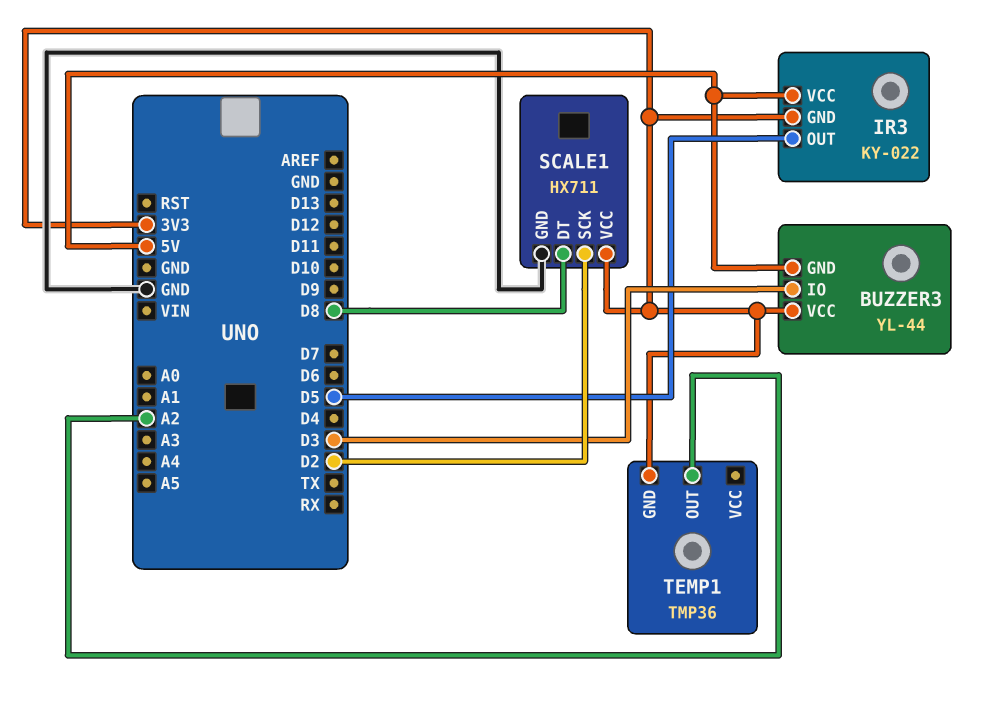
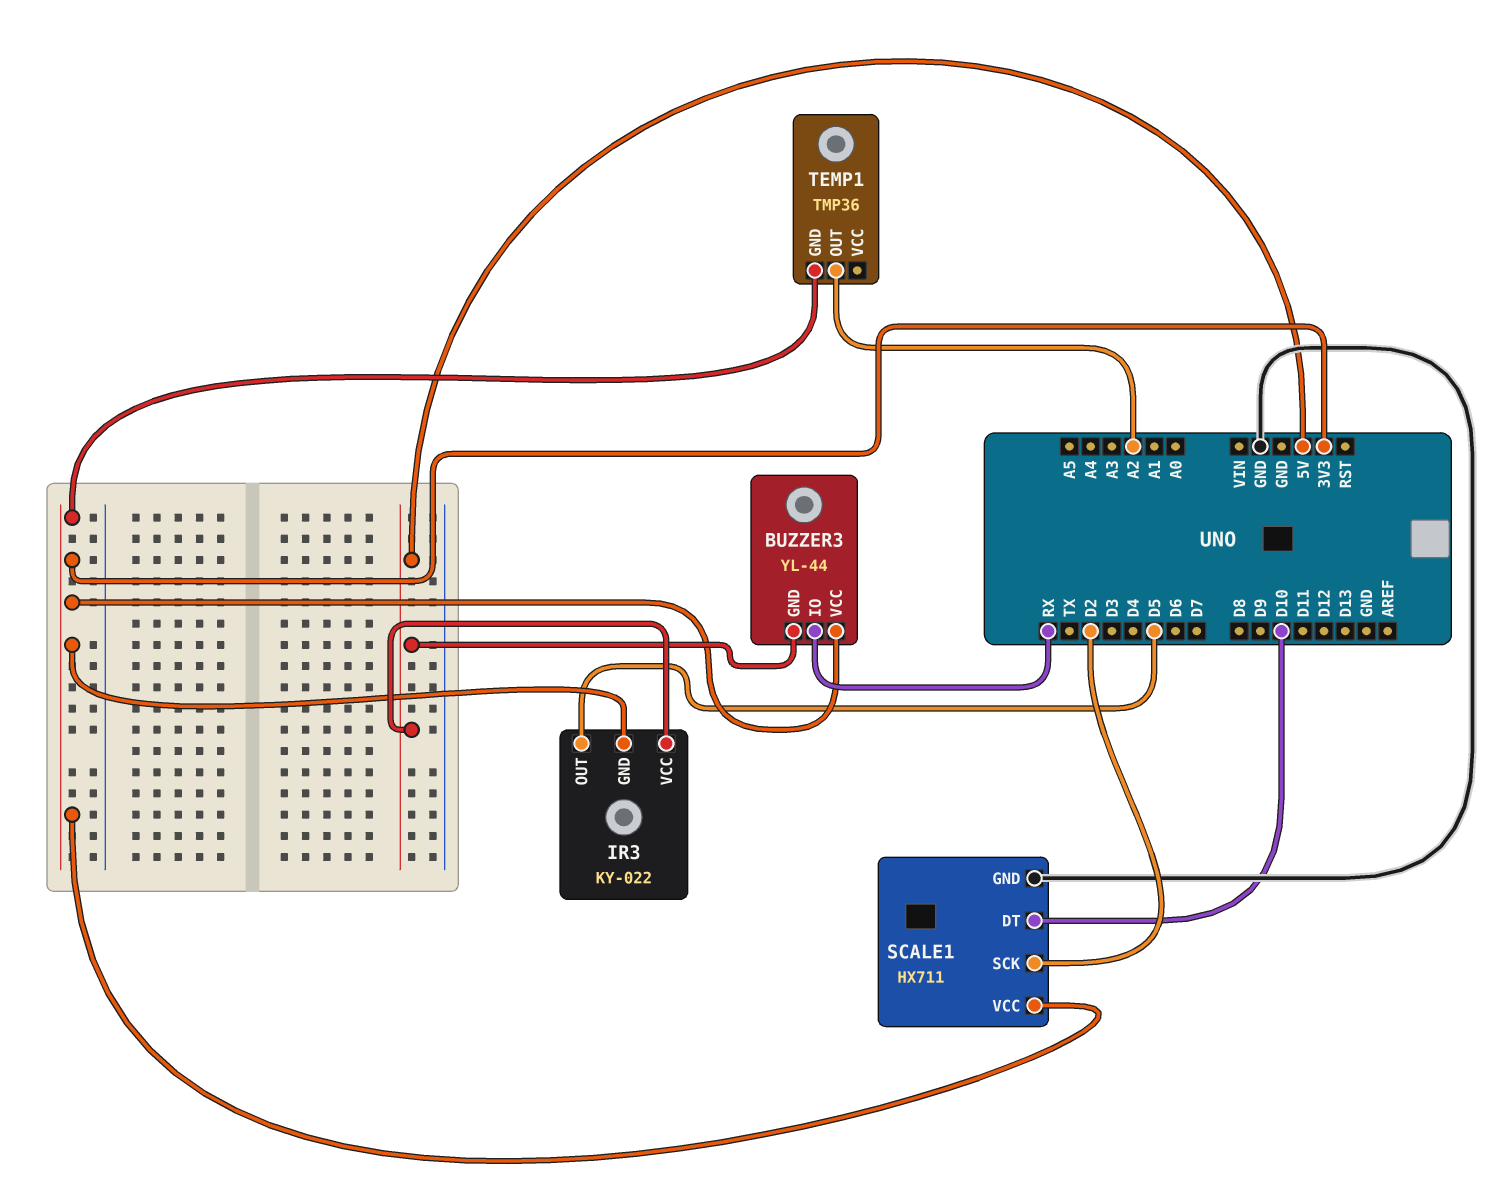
BUZZER3 pin IO: D3 -> RX
SCALE1 pin DT: D8 -> D10

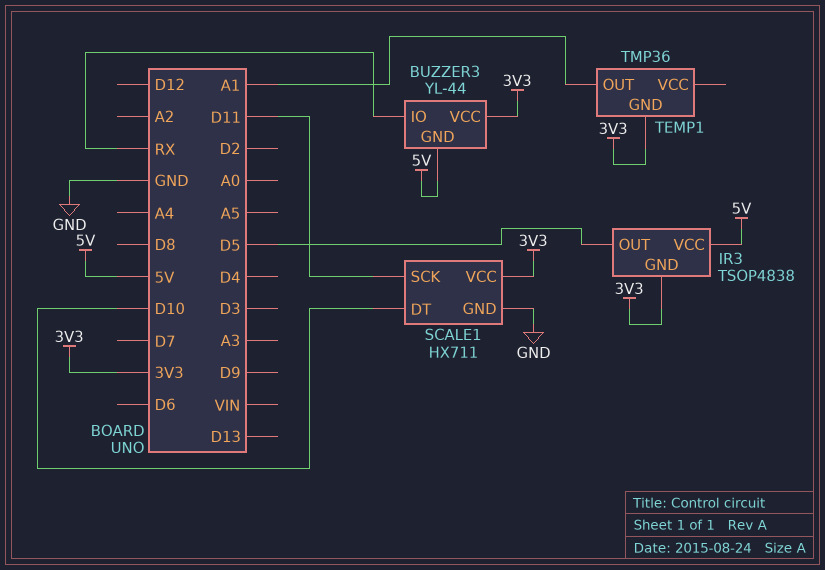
IR3: KY-022 -> TSOP4838
SCALE1 pin SCK: D2 -> D11
TEMP1 pin OUT: A2 -> A1

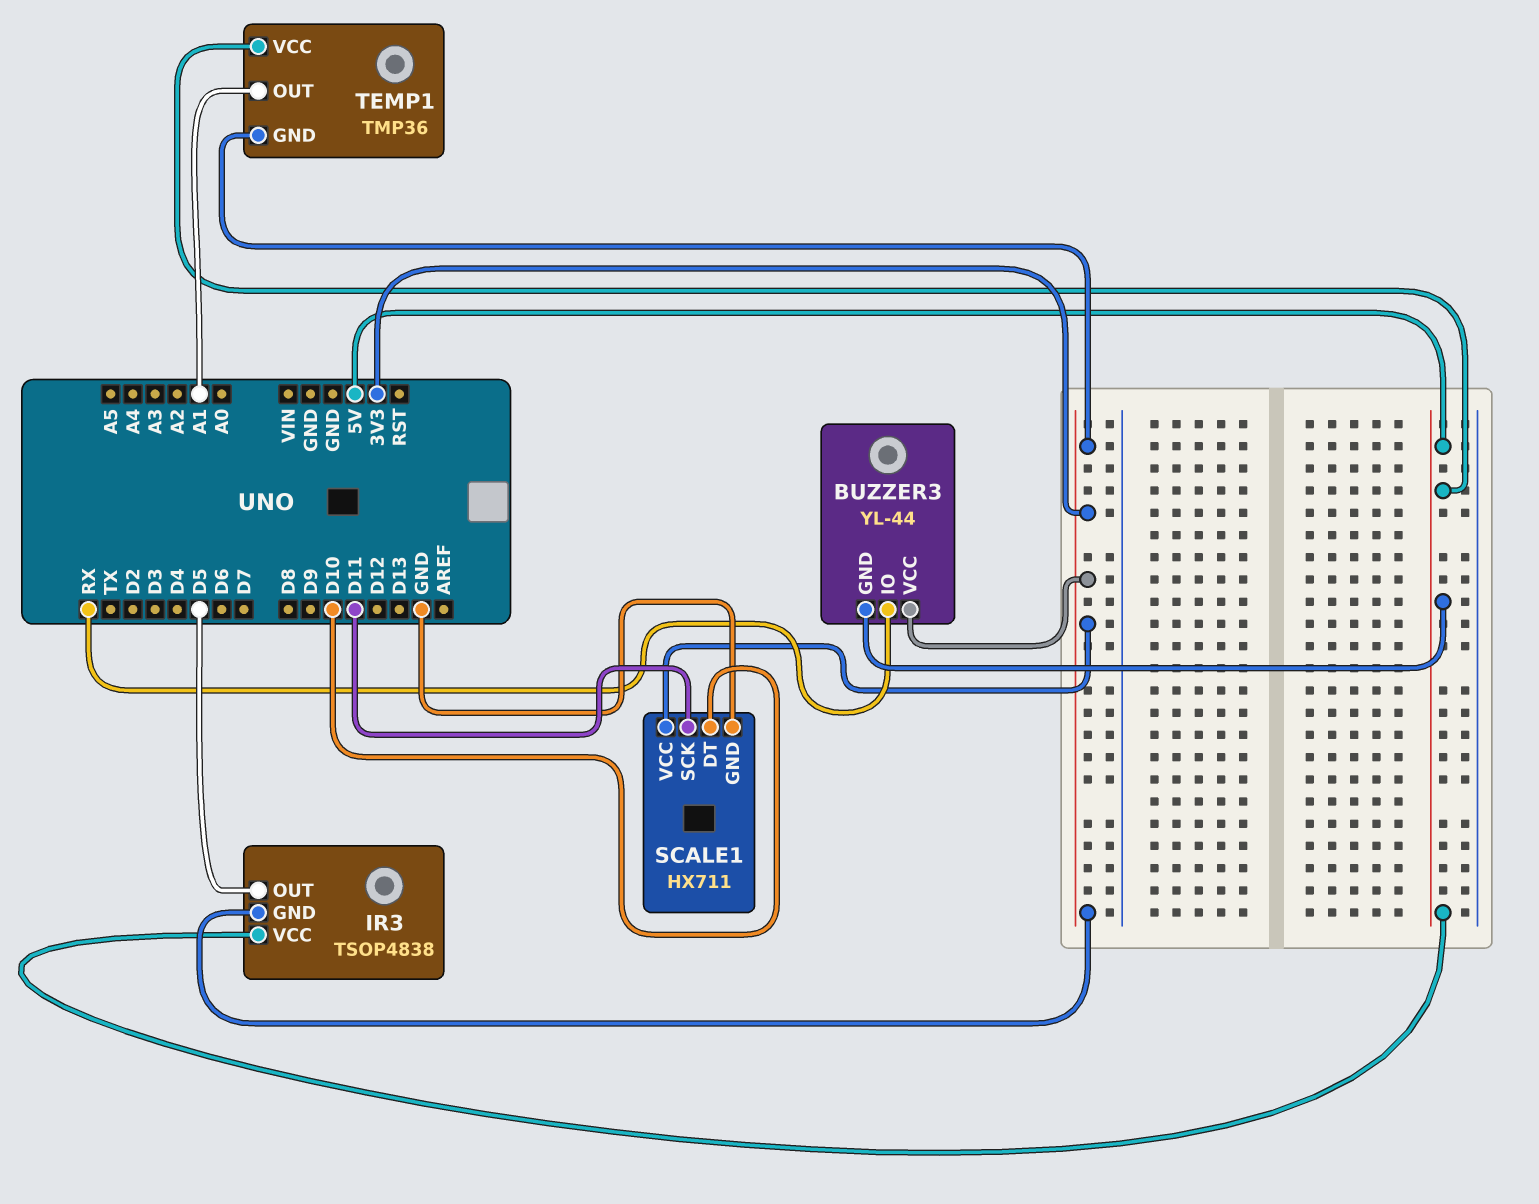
TEMP1 pin VCC: none -> 5V

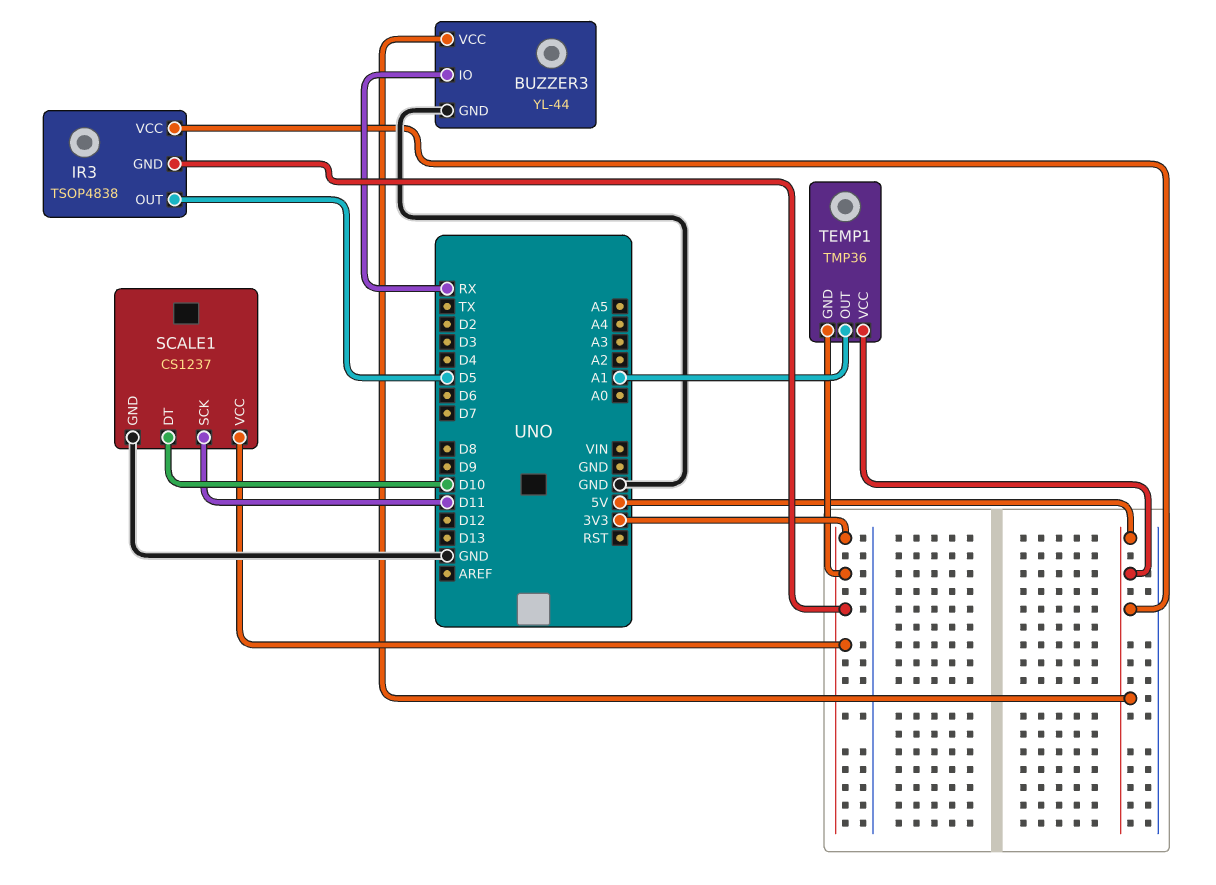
BUZZER3 pin GND: 5V -> GND
BUZZER3 pin VCC: 3V3 -> 5V
SCALE1: HX711 -> CS1237

